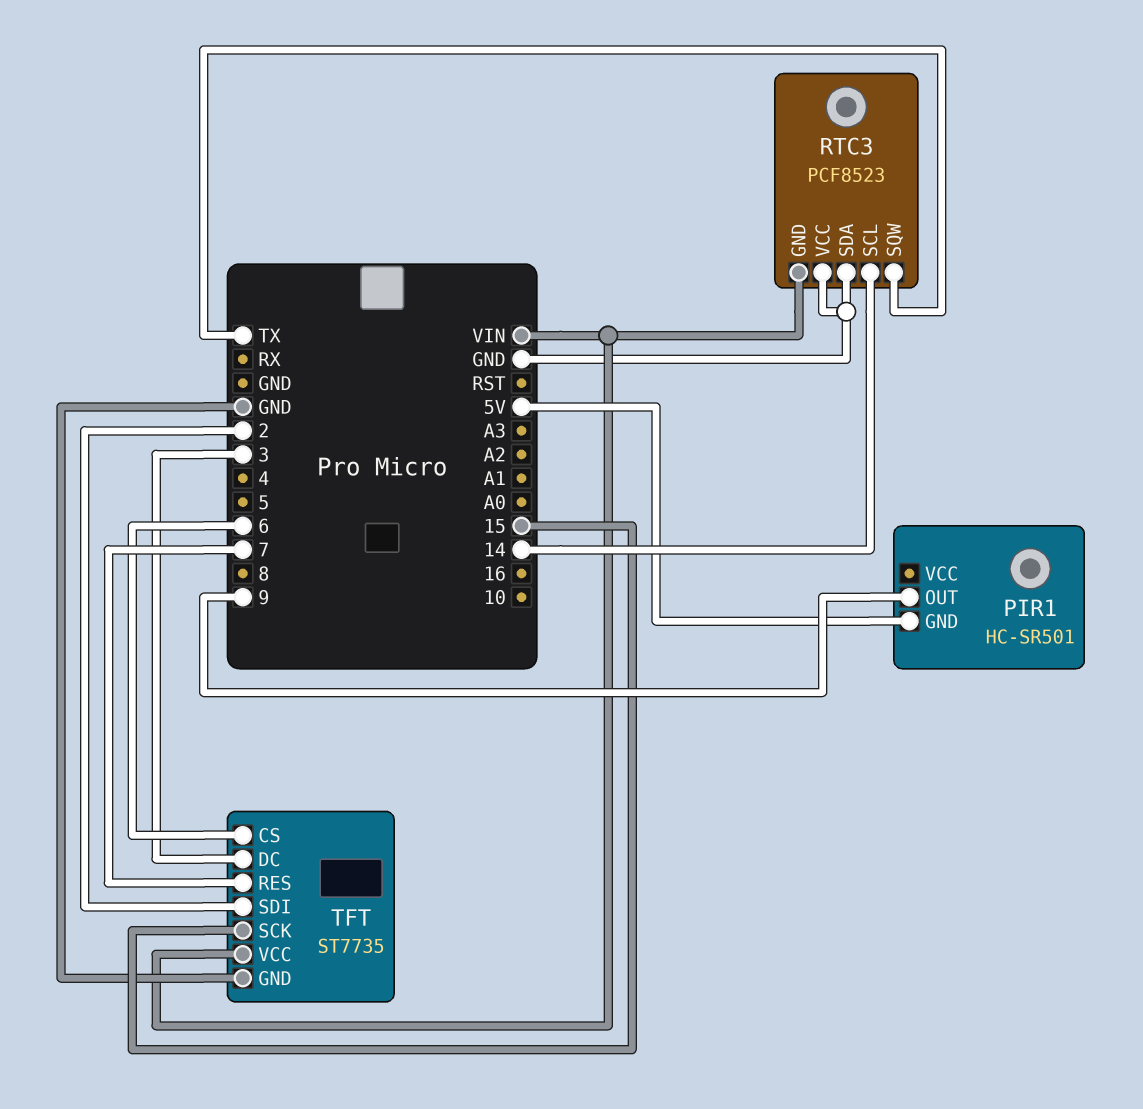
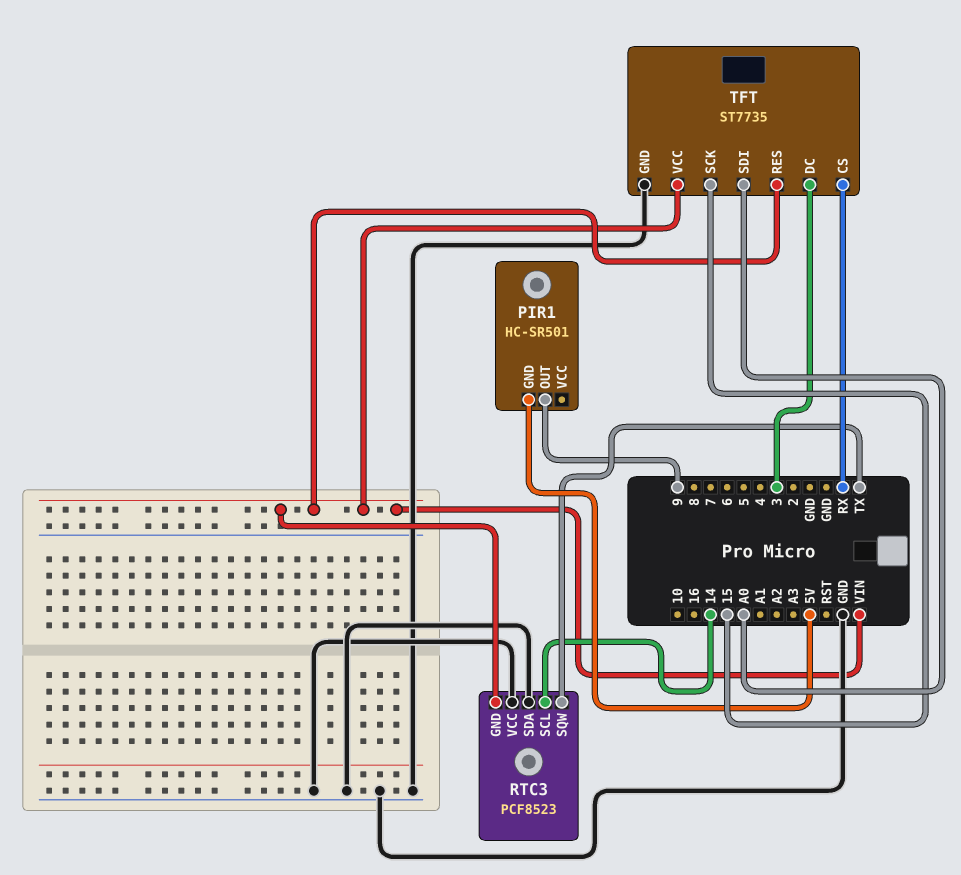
TFT pin CS: 6 -> RX
TFT pin RES: 7 -> VIN
TFT pin SDI: 2 -> A0

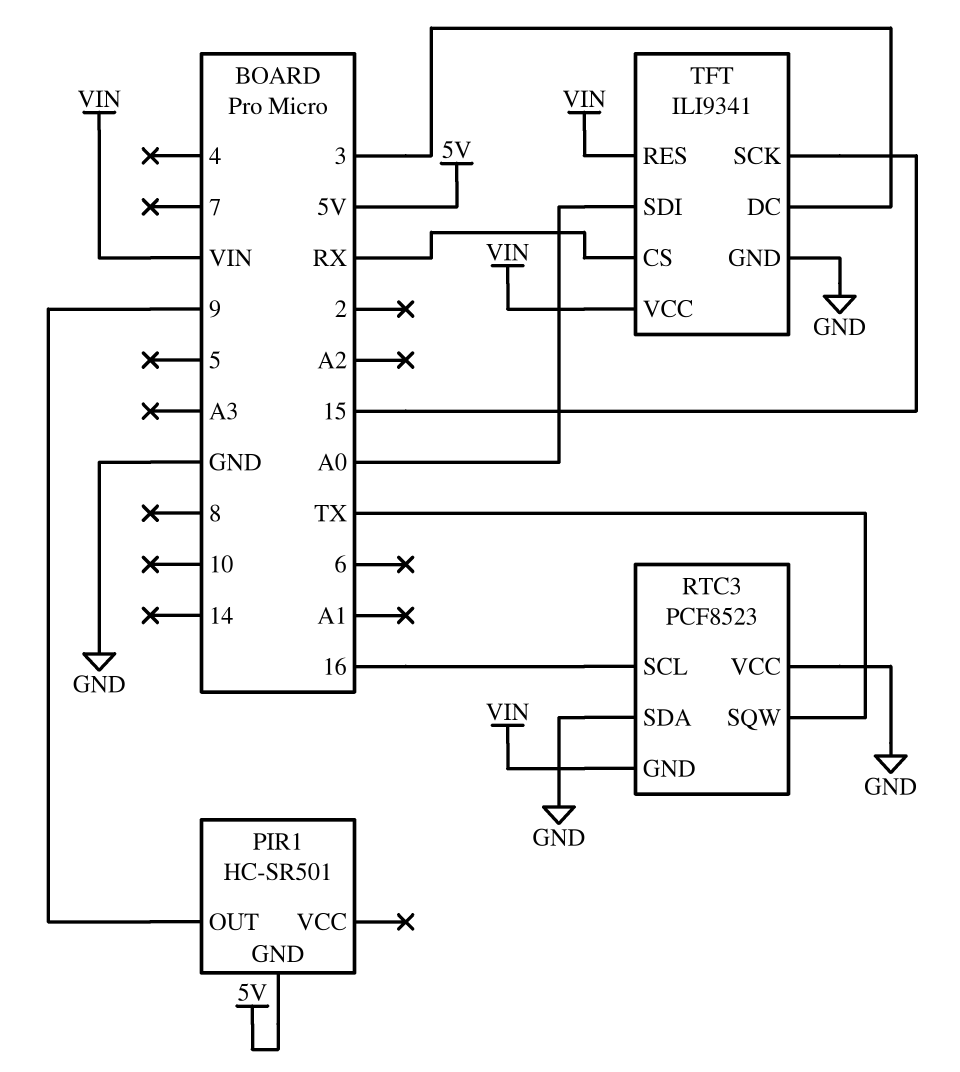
RTC3 pin SCL: 14 -> 16
TFT: ST7735 -> ILI9341

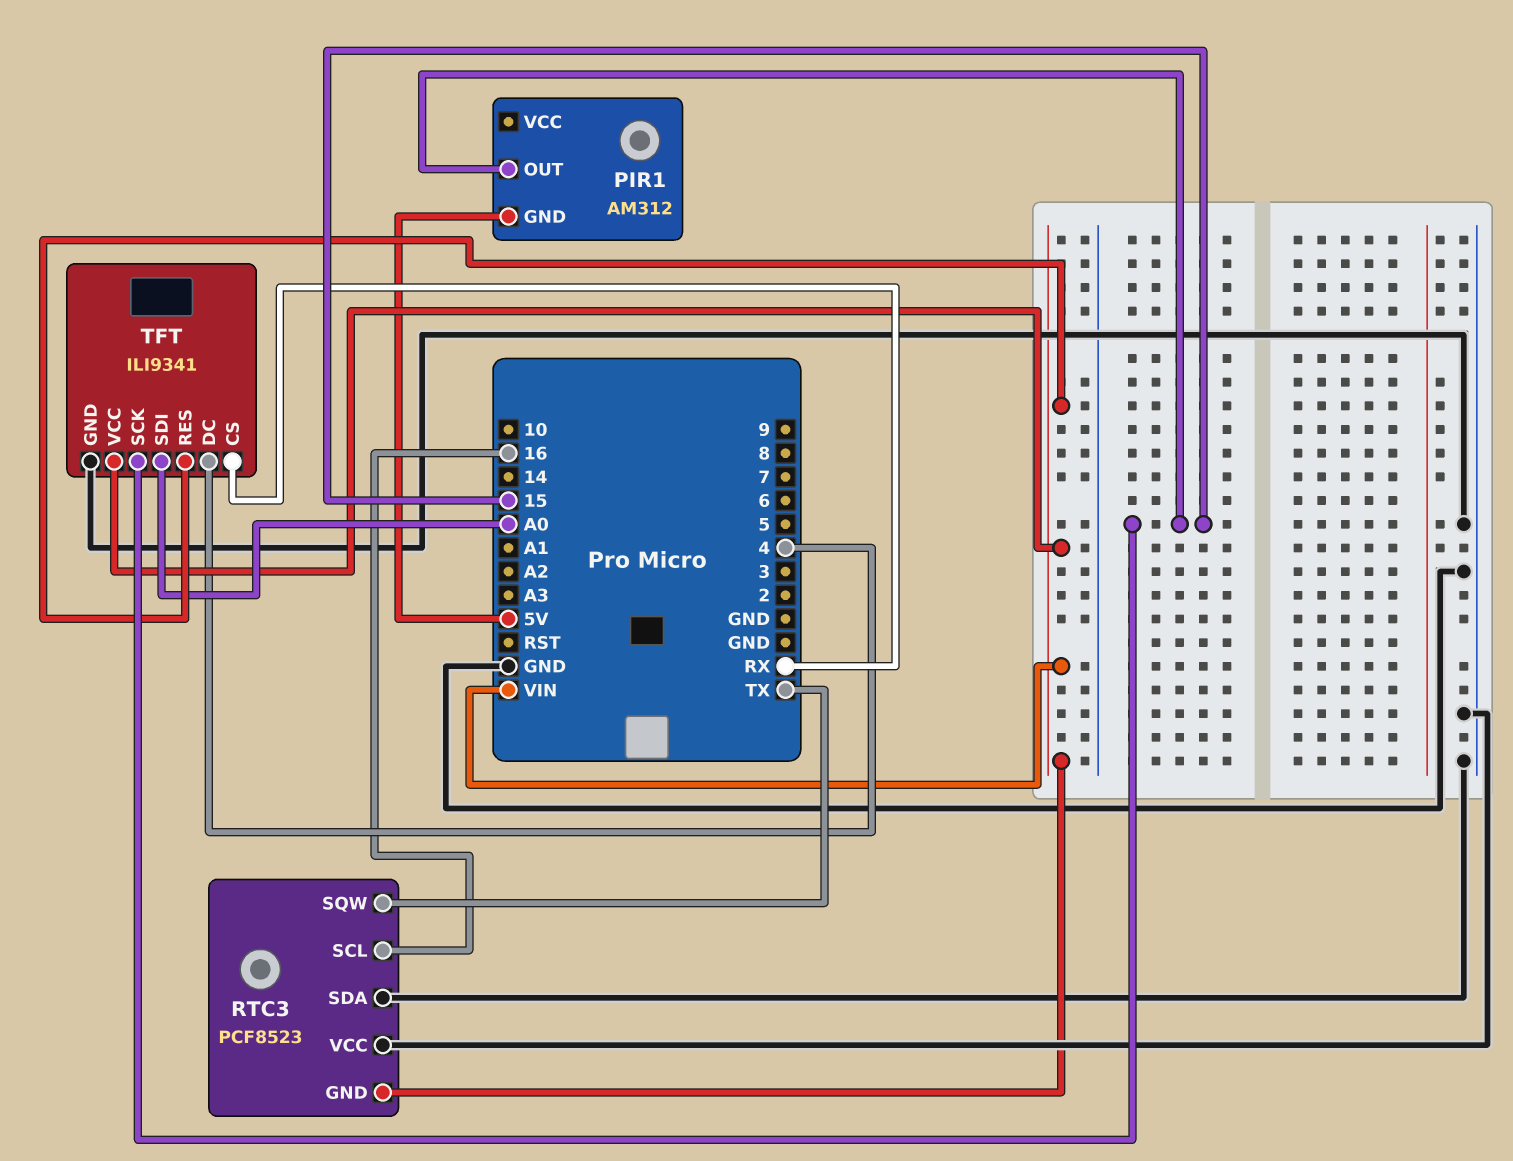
PIR1: HC-SR501 -> AM312
PIR1 pin OUT: 9 -> 15
TFT pin DC: 3 -> 4

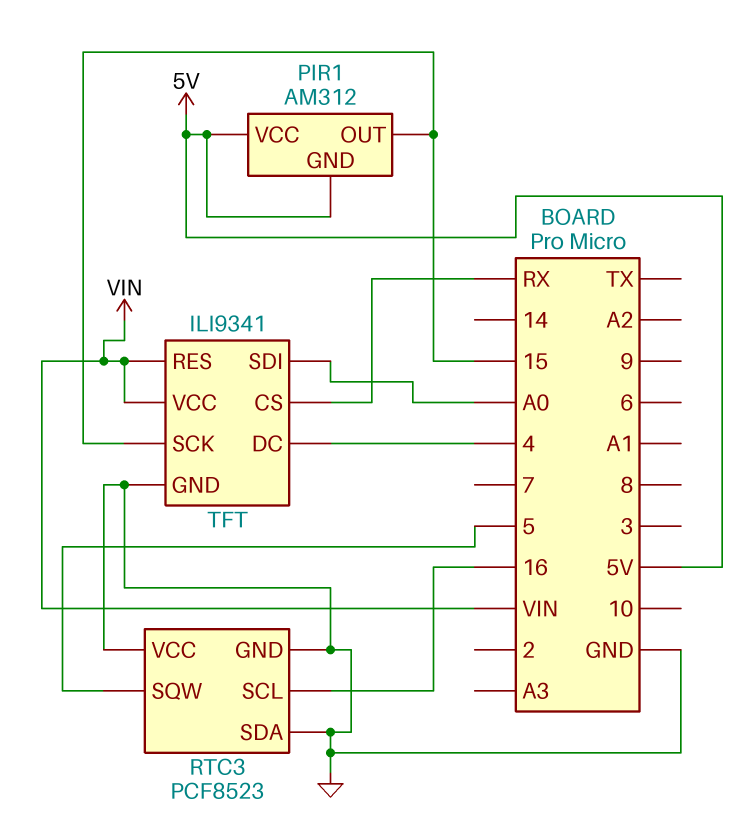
PIR1 pin VCC: none -> 5V
RTC3 pin GND: VIN -> GND
RTC3 pin SQW: TX -> 5

